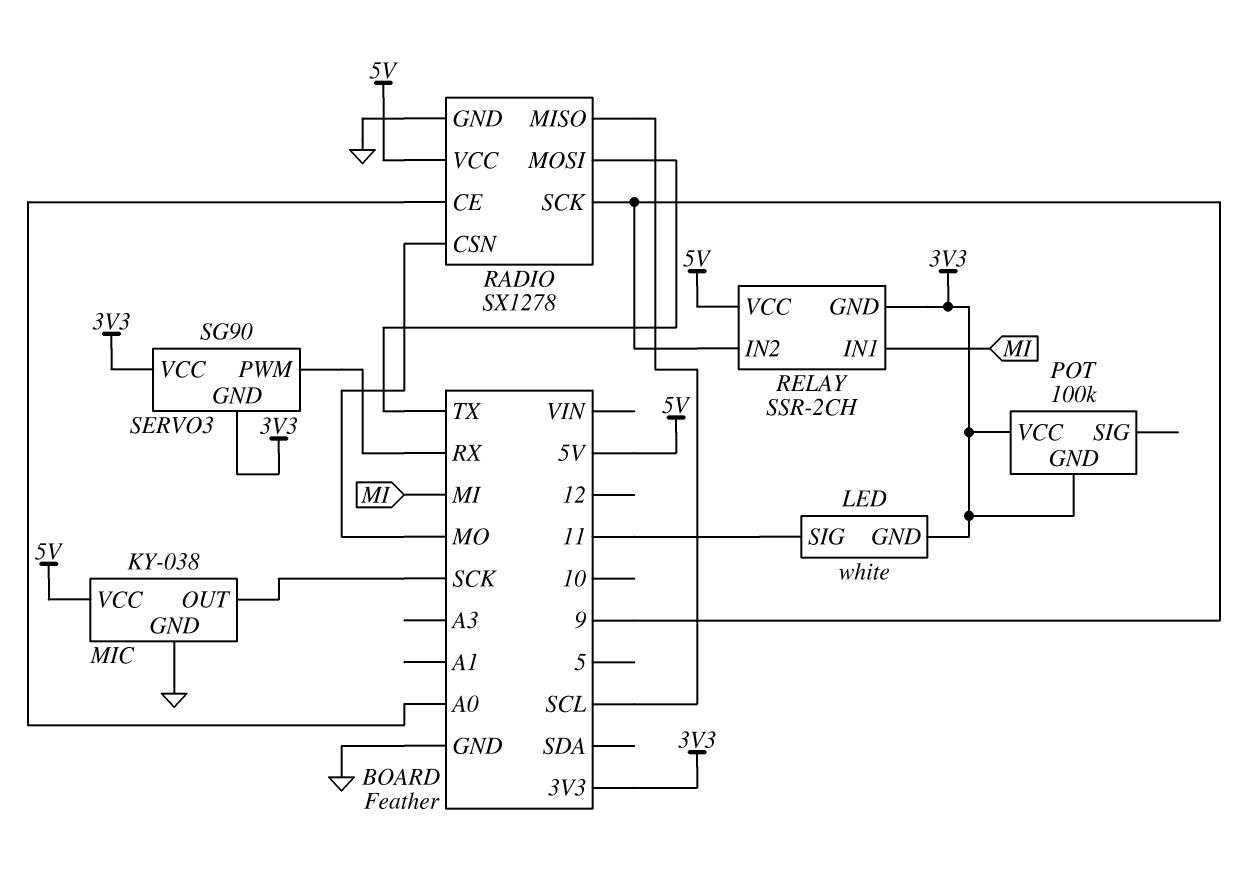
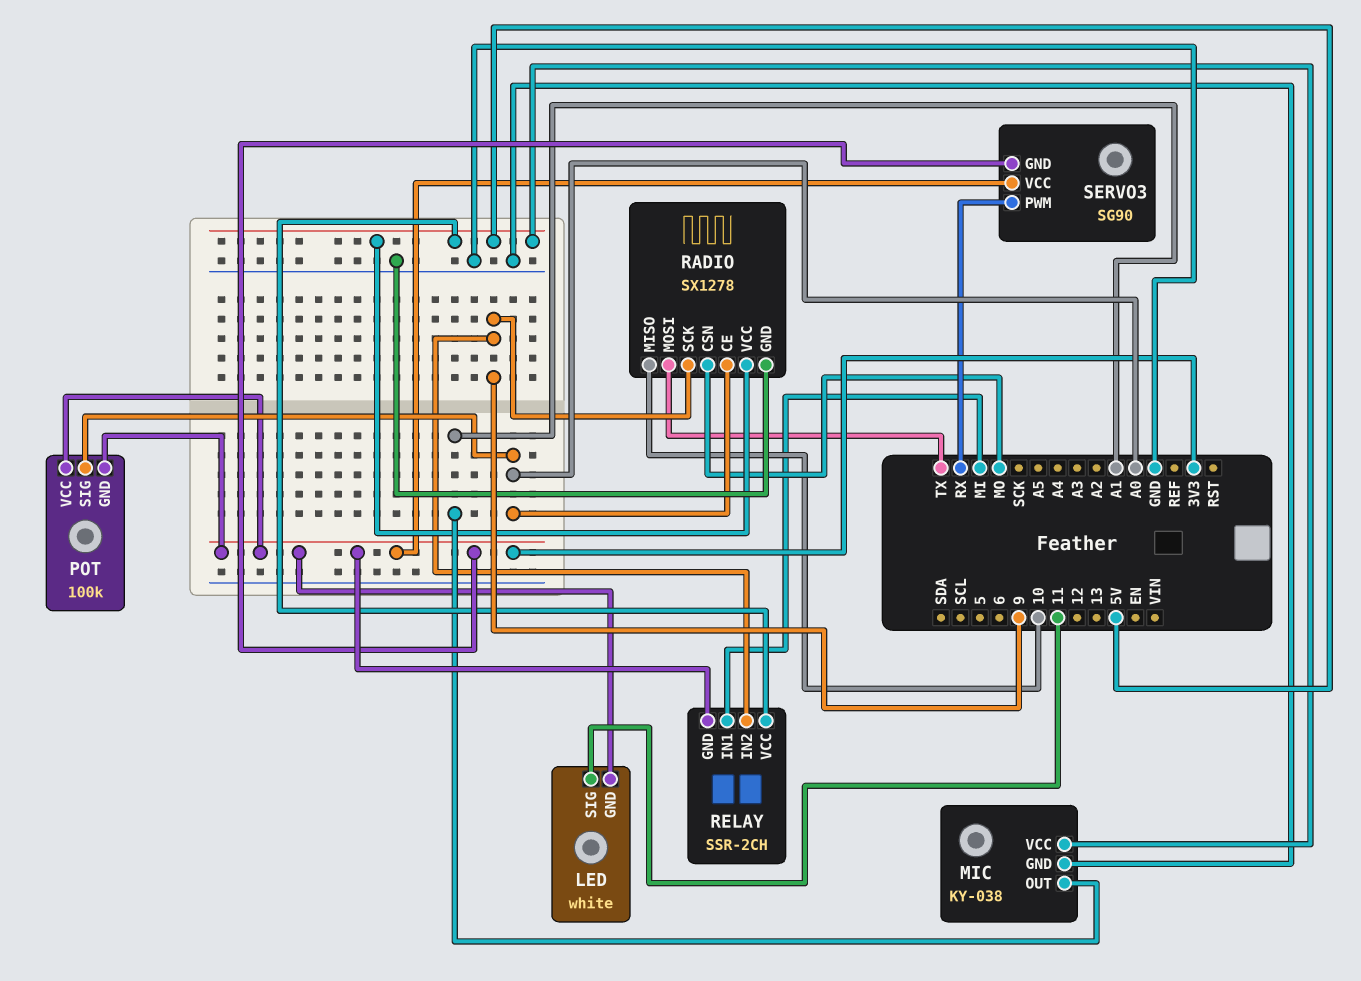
MIC pin OUT: SCK -> A1
POT pin SIG: none -> A0
RADIO pin MISO: SCL -> 10

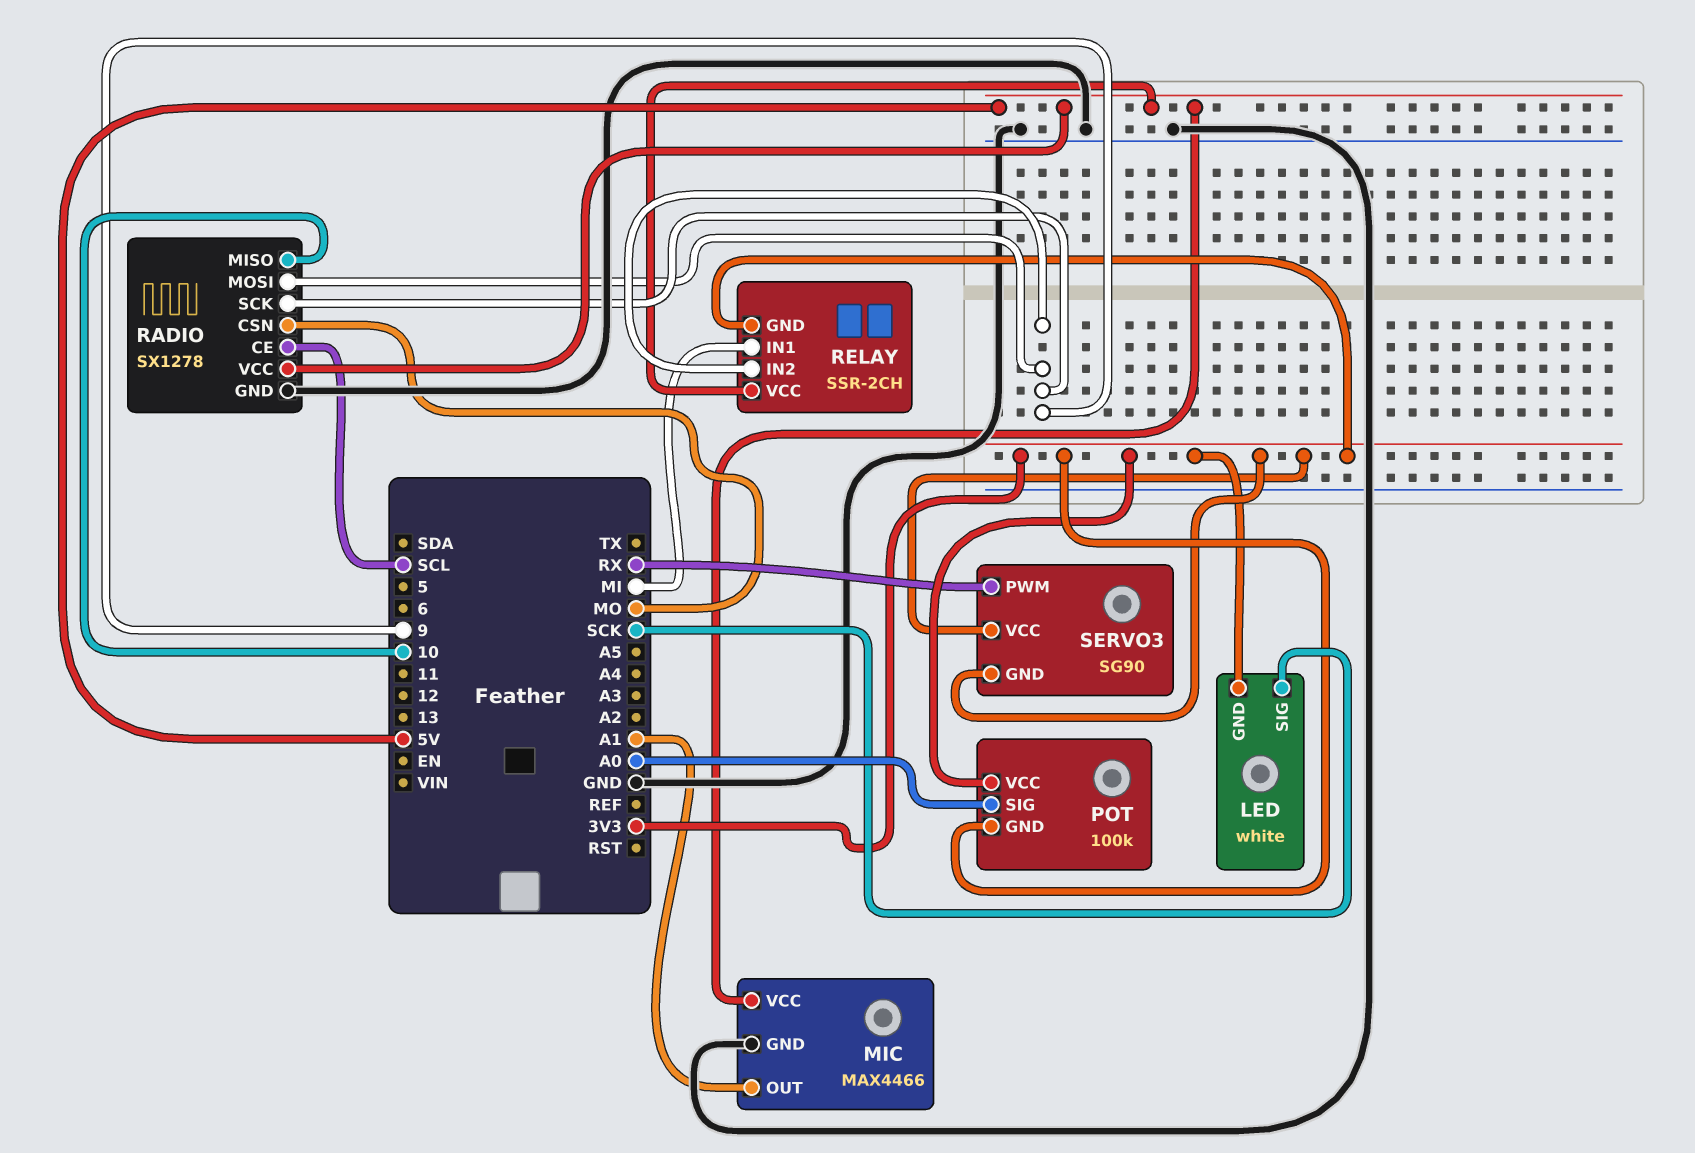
LED pin SIG: 11 -> SCK
MIC: KY-038 -> MAX4466
RADIO pin CE: A0 -> SCL
RADIO pin MOSI: TX -> 9

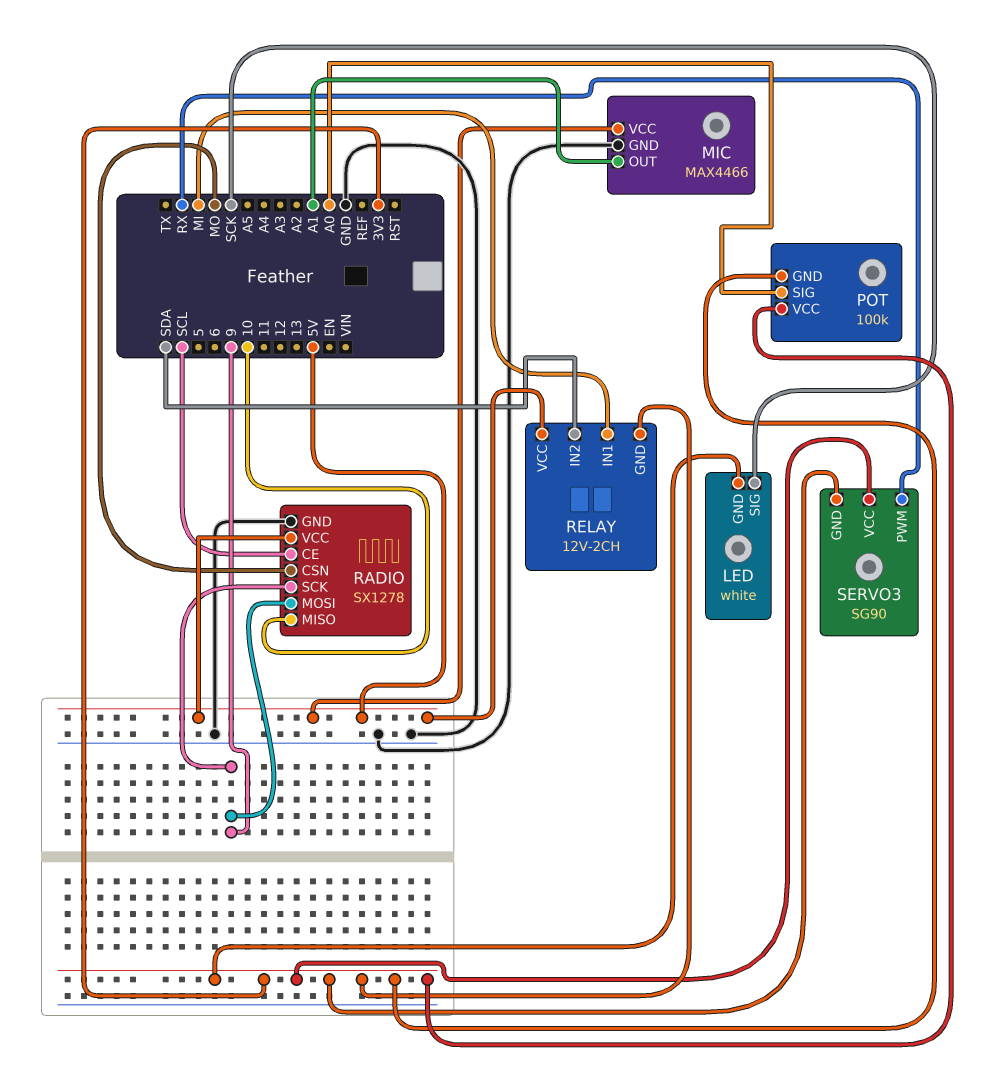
RELAY: SSR-2CH -> 12V-2CH
RELAY pin IN2: 9 -> SDA

